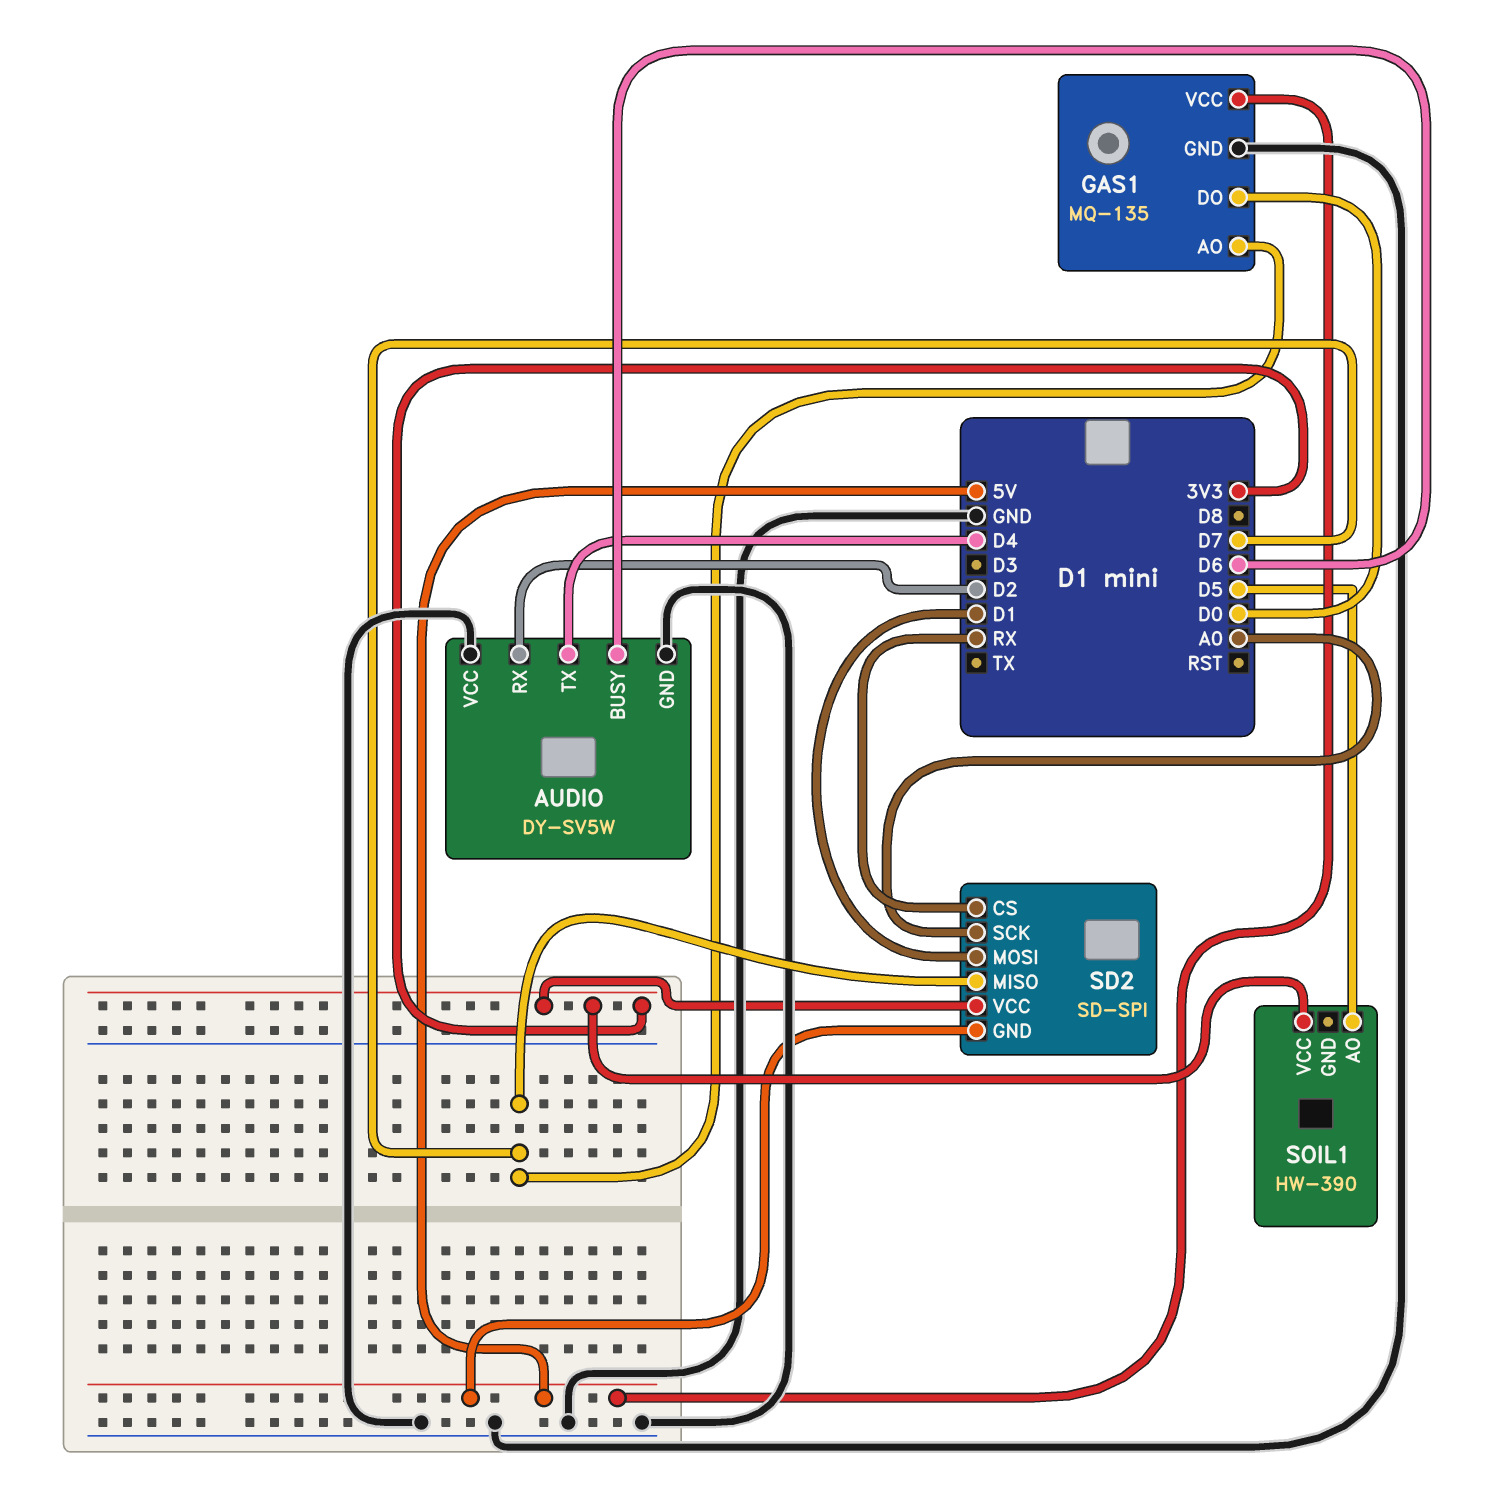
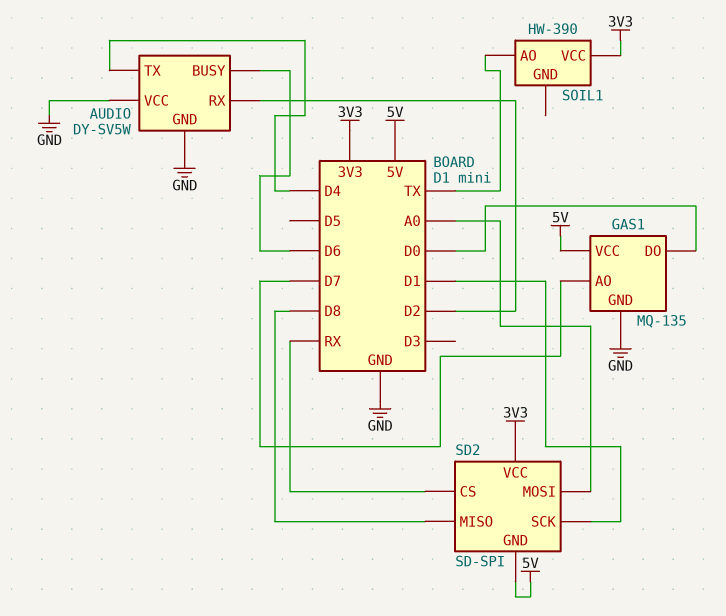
SD2 pin MISO: D7 -> D8
SD2 pin MOSI: D1 -> A0
SD2 pin SCK: A0 -> D1
SOIL1 pin AO: D5 -> TX

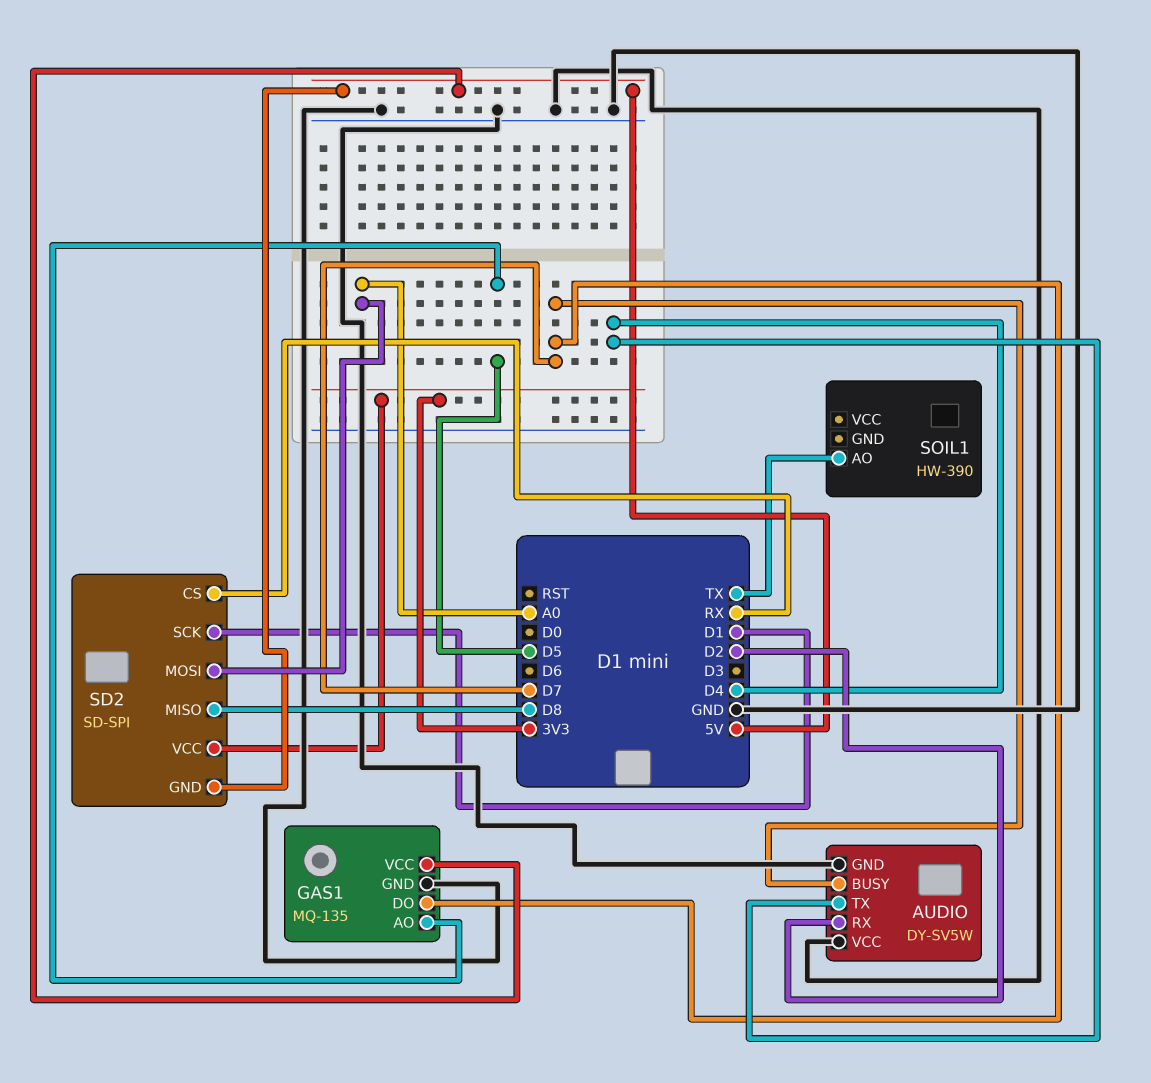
AUDIO pin BUSY: D6 -> D7
GAS1 pin AO: D7 -> D5
GAS1 pin DO: D0 -> D7
SOIL1 pin VCC: 3V3 -> none

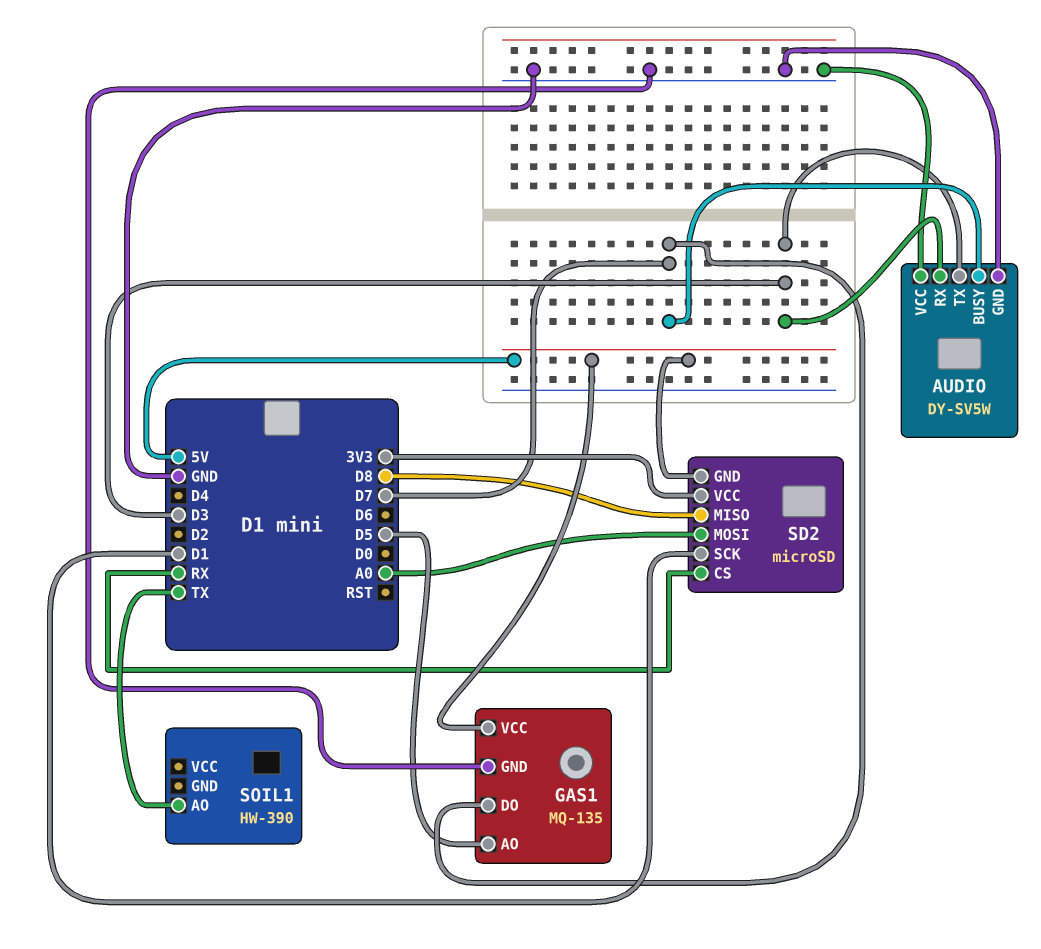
AUDIO pin RX: D2 -> D3
AUDIO pin TX: D4 -> D3
SD2: SD-SPI -> microSD

